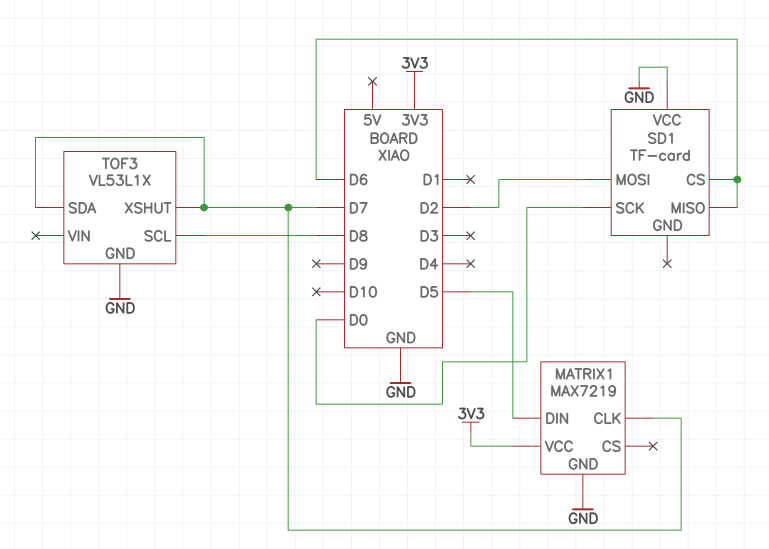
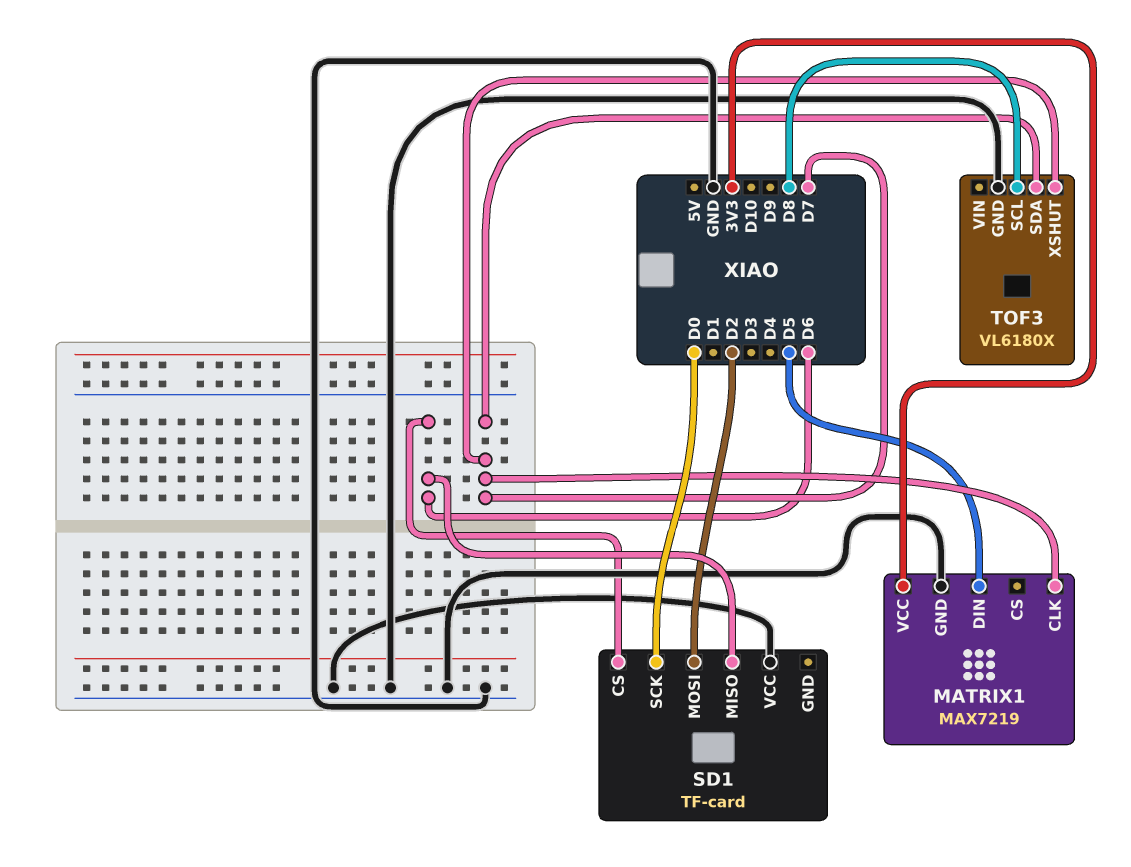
TOF3: VL53L1X -> VL6180X

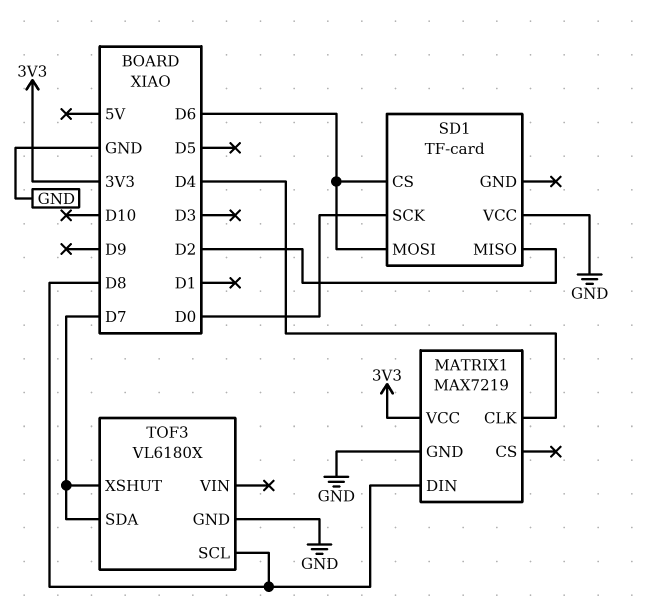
MATRIX1 pin CLK: D7 -> D4
MATRIX1 pin DIN: D5 -> D8
SD1 pin MISO: D6 -> D2
SD1 pin MOSI: D2 -> D6

